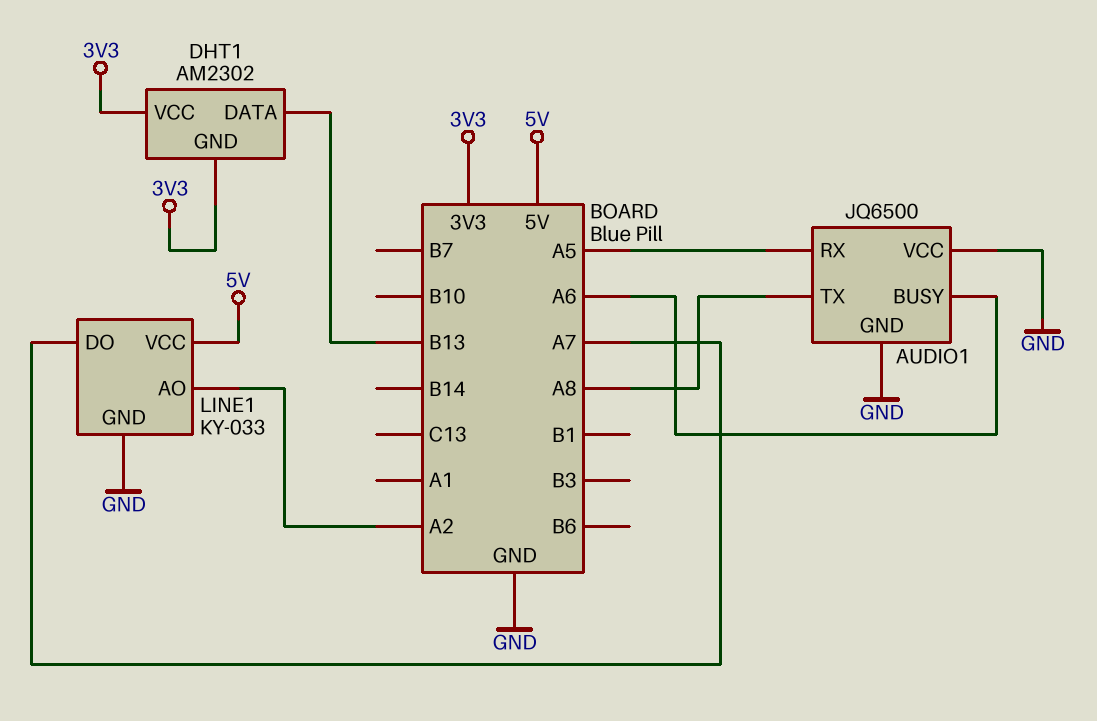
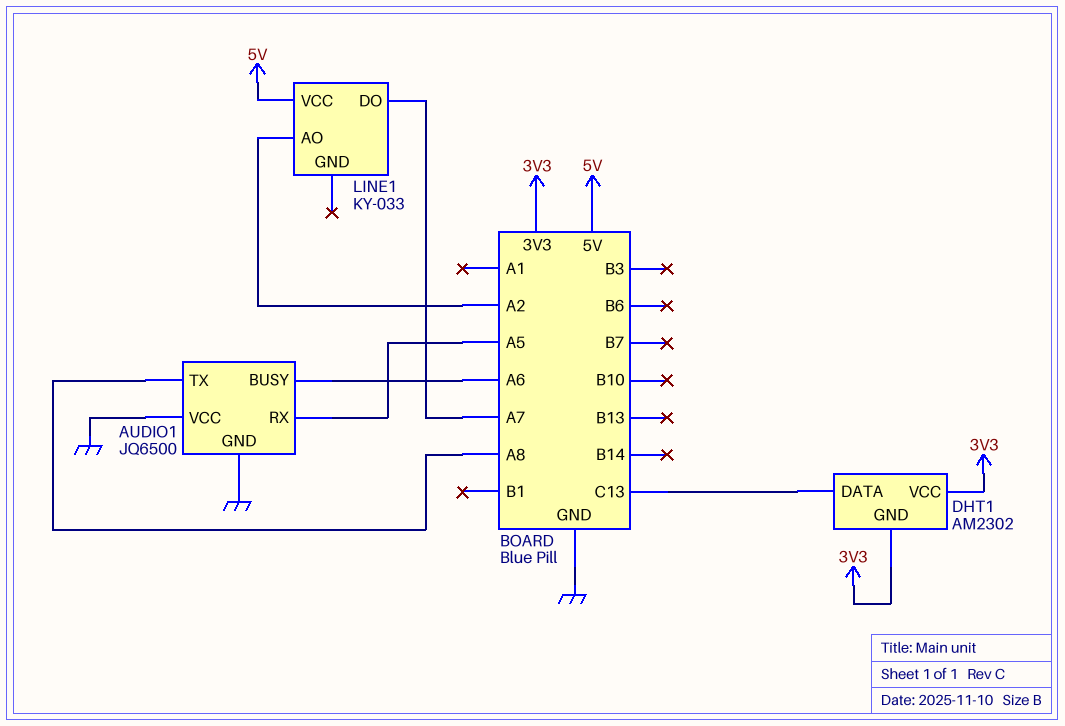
DHT1 pin DATA: B13 -> C13
LINE1 pin GND: GND -> none

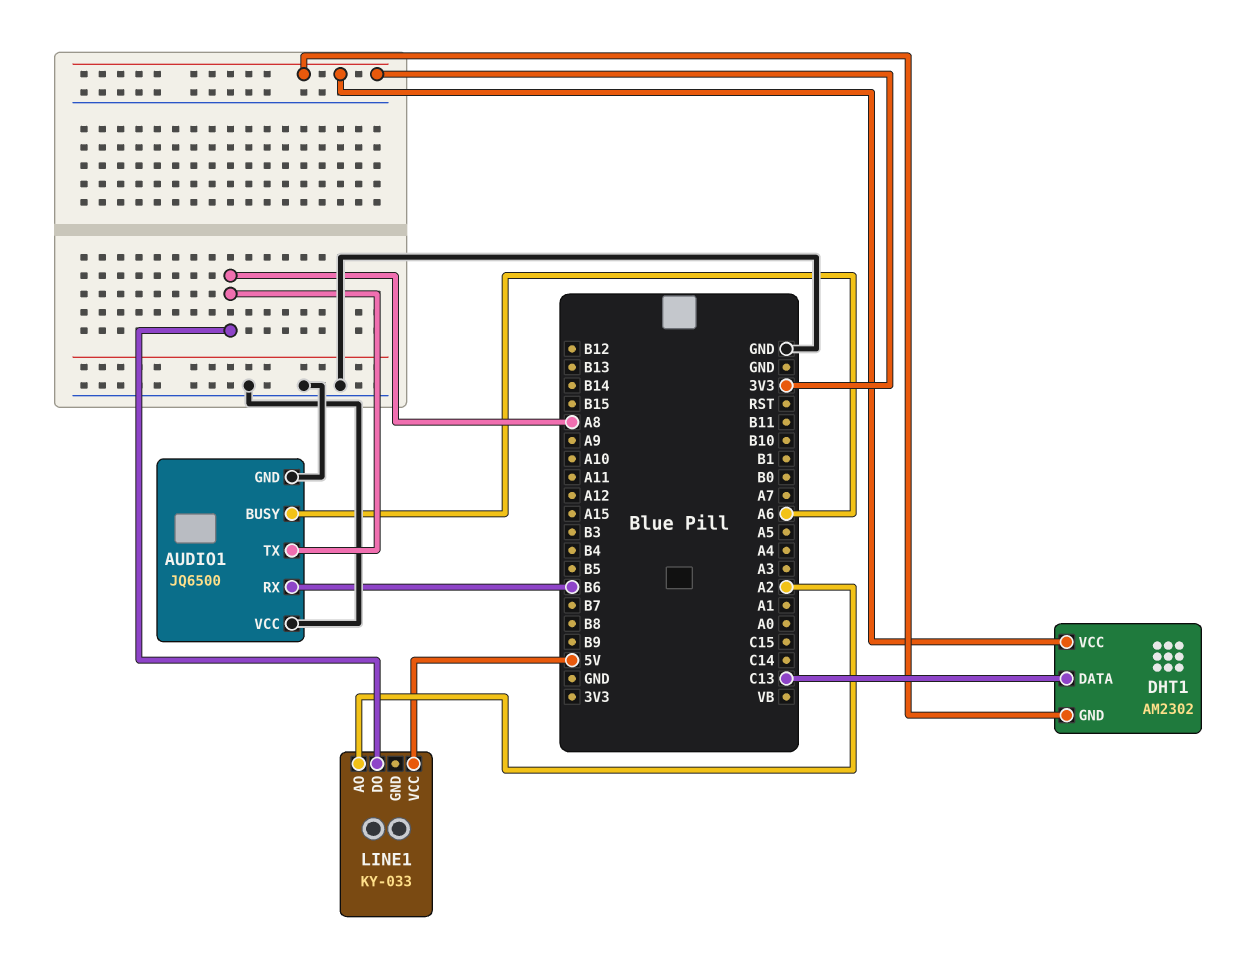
AUDIO1 pin RX: A5 -> B6
LINE1 pin DO: A7 -> A8

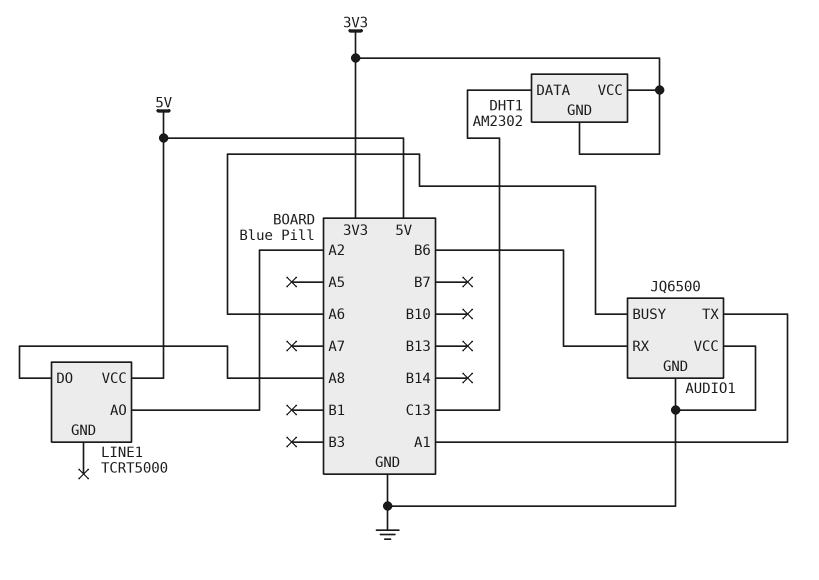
AUDIO1 pin TX: A8 -> A1
LINE1: KY-033 -> TCRT5000

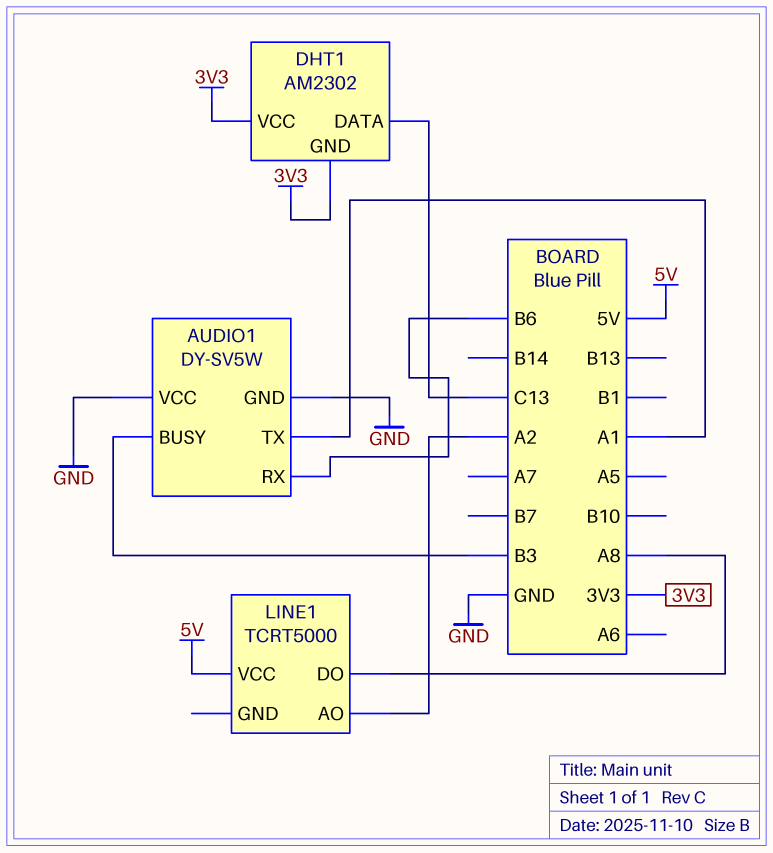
AUDIO1: JQ6500 -> DY-SV5W
AUDIO1 pin BUSY: A6 -> B3

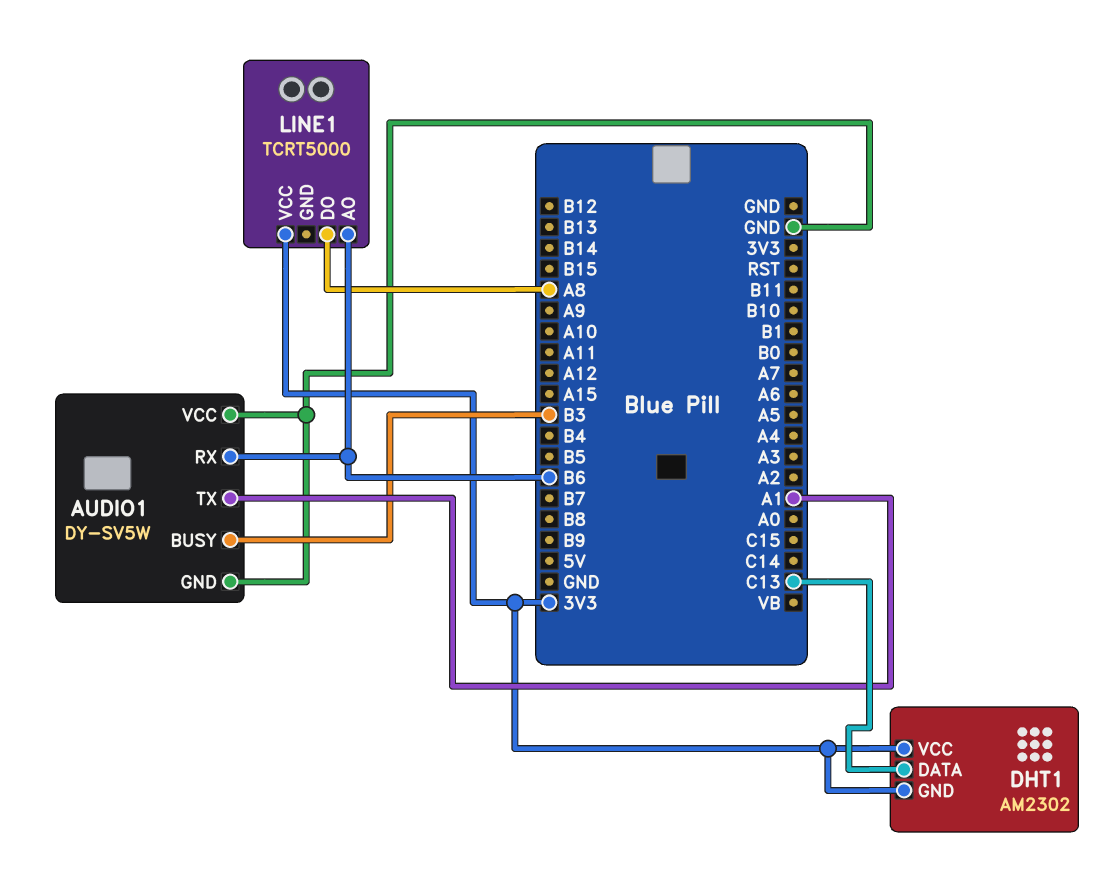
LINE1 pin AO: A2 -> B6
LINE1 pin VCC: 5V -> 3V3

